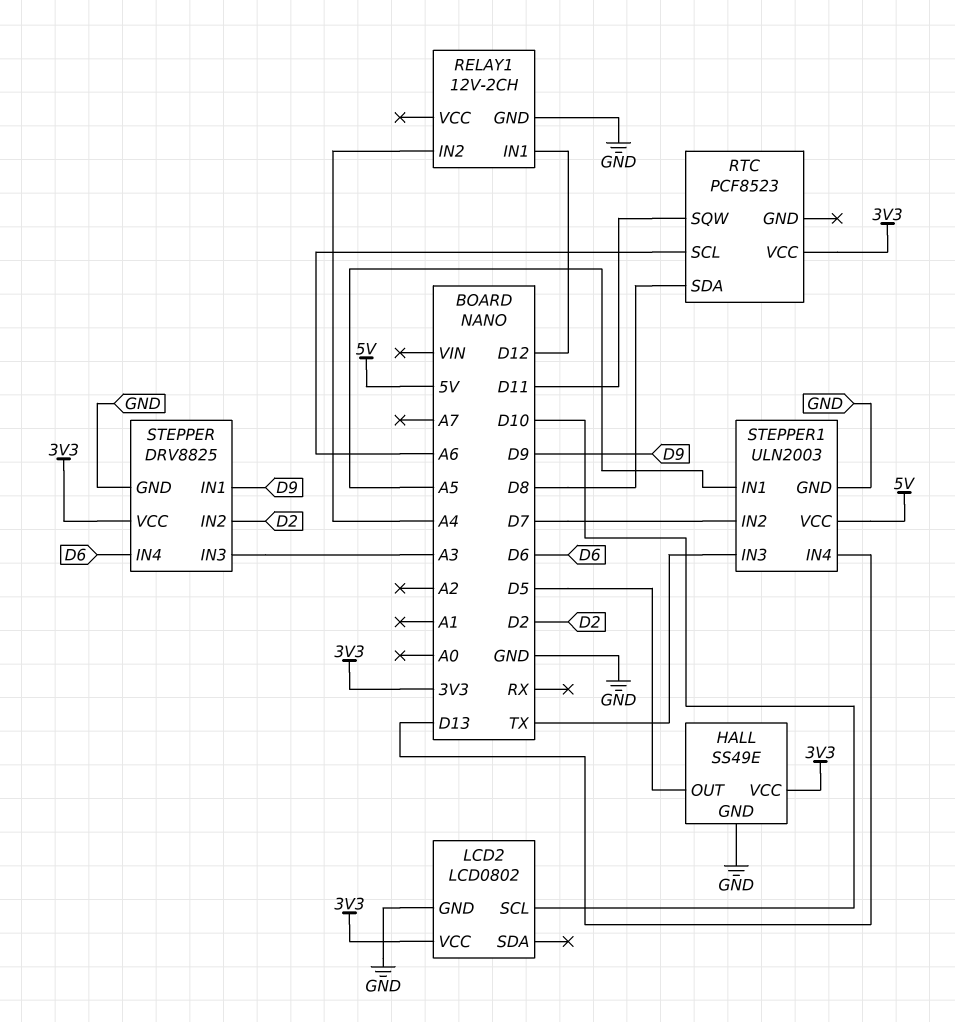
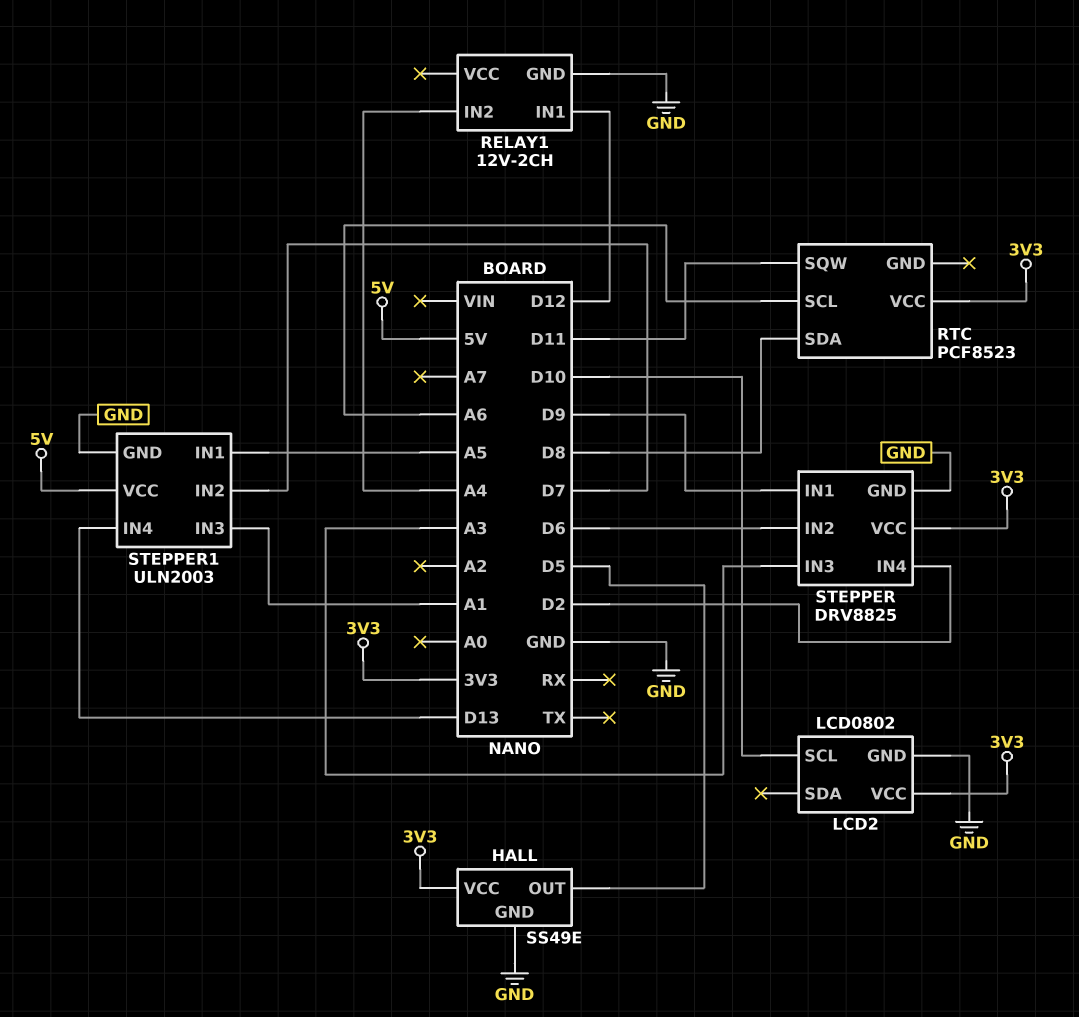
STEPPER pin IN2: D2 -> D6
STEPPER pin IN4: D6 -> D2
STEPPER1 pin IN3: TX -> A1

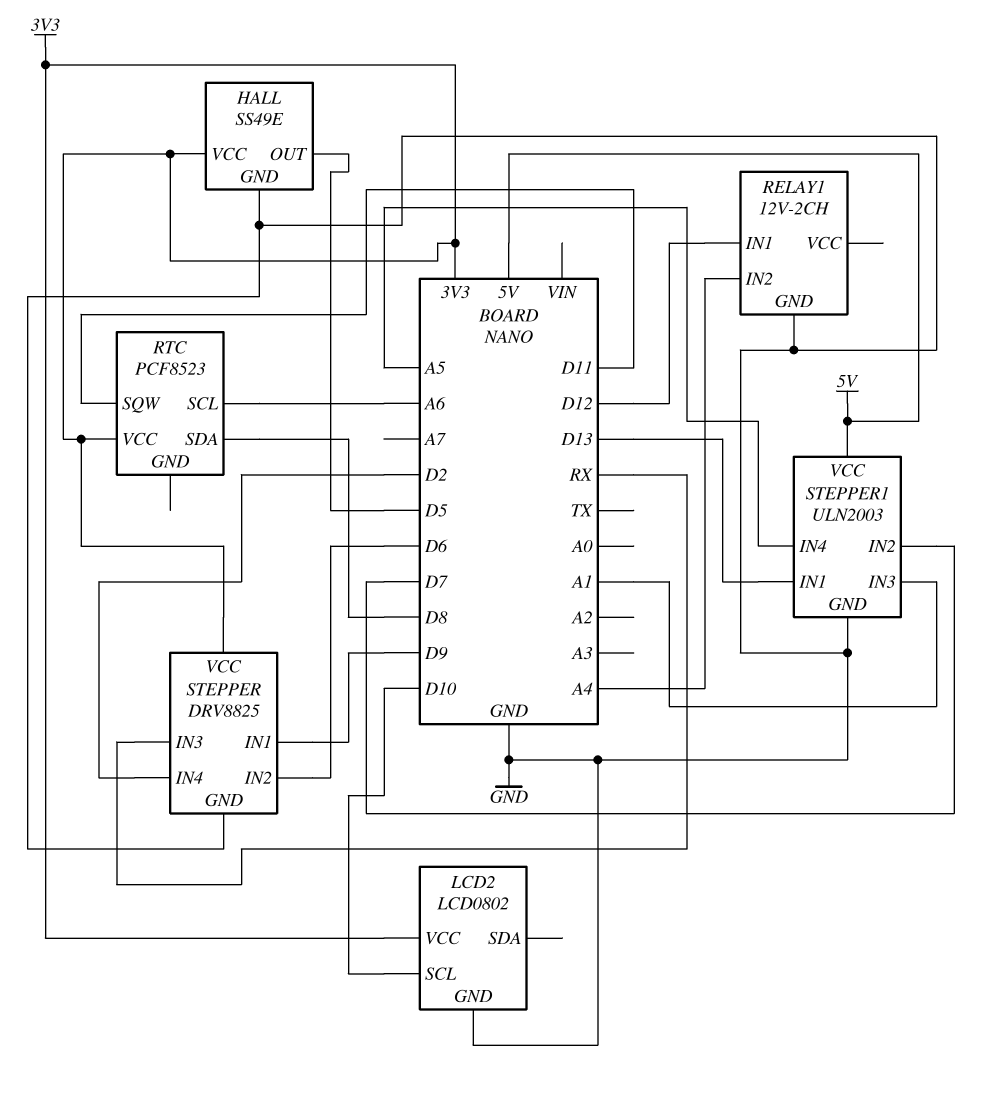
STEPPER pin IN3: A3 -> RX
STEPPER1 pin IN1: A5 -> D13
STEPPER1 pin IN4: D13 -> A5

